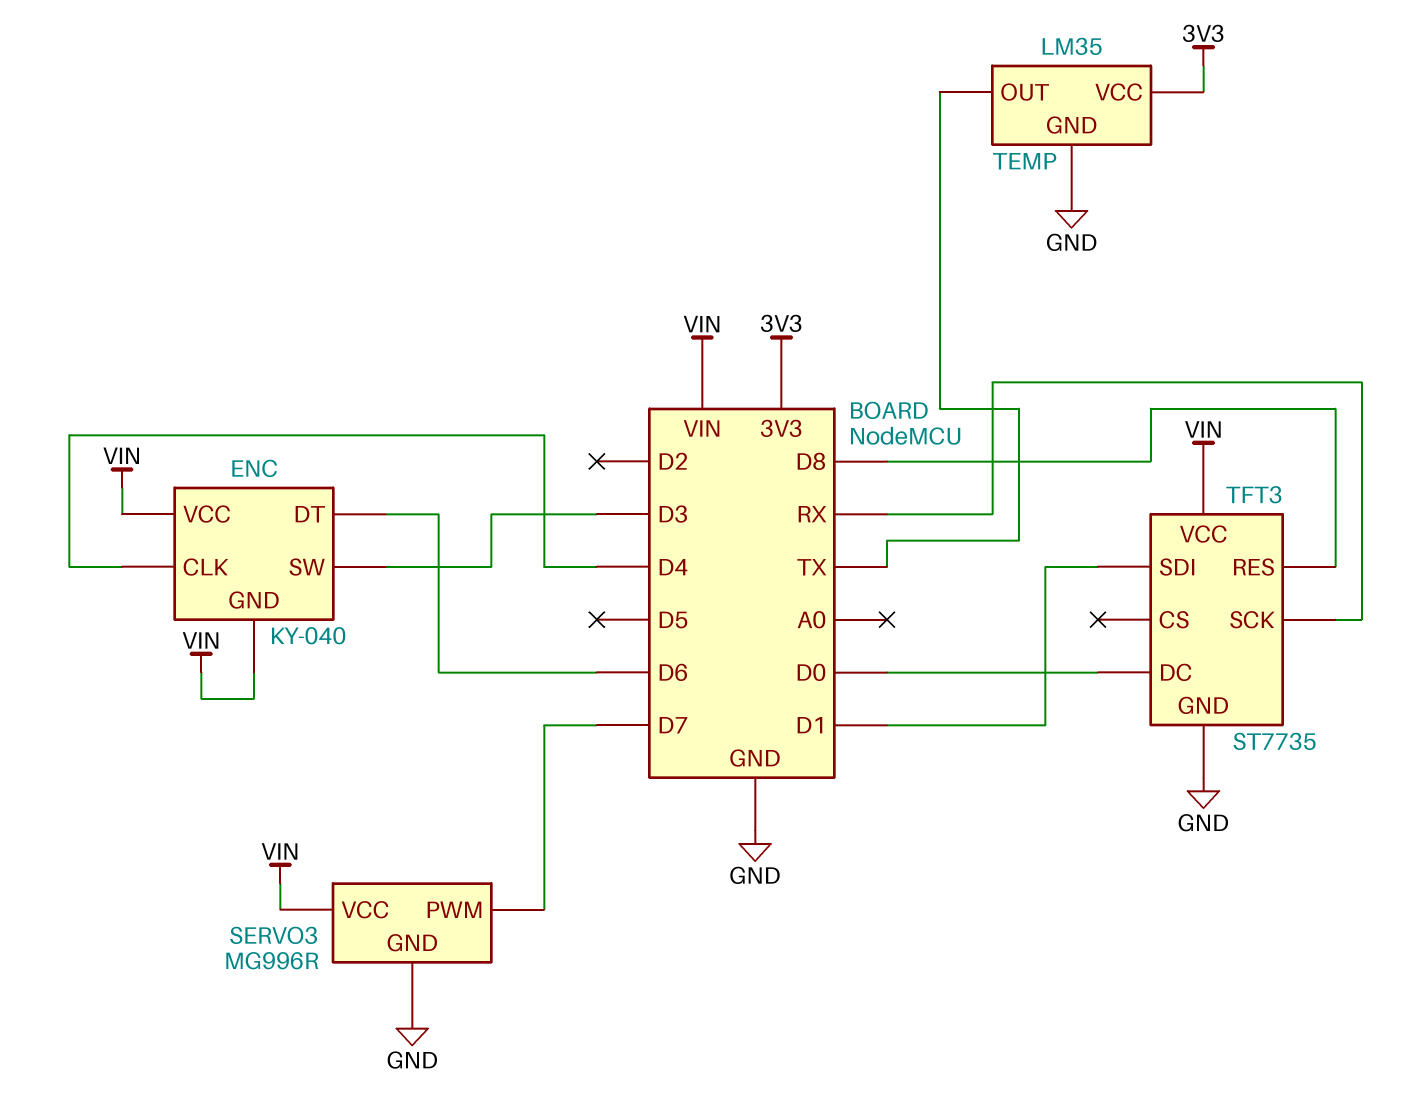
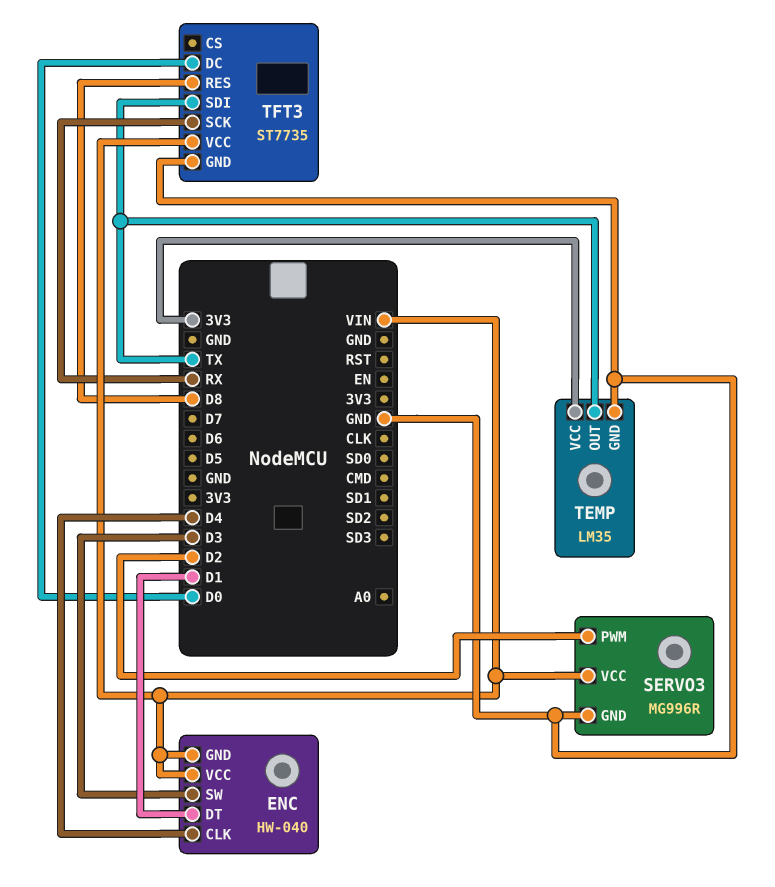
ENC: KY-040 -> HW-040
ENC pin DT: D6 -> D1
SERVO3 pin PWM: D7 -> D2
TFT3 pin SDI: D1 -> TX

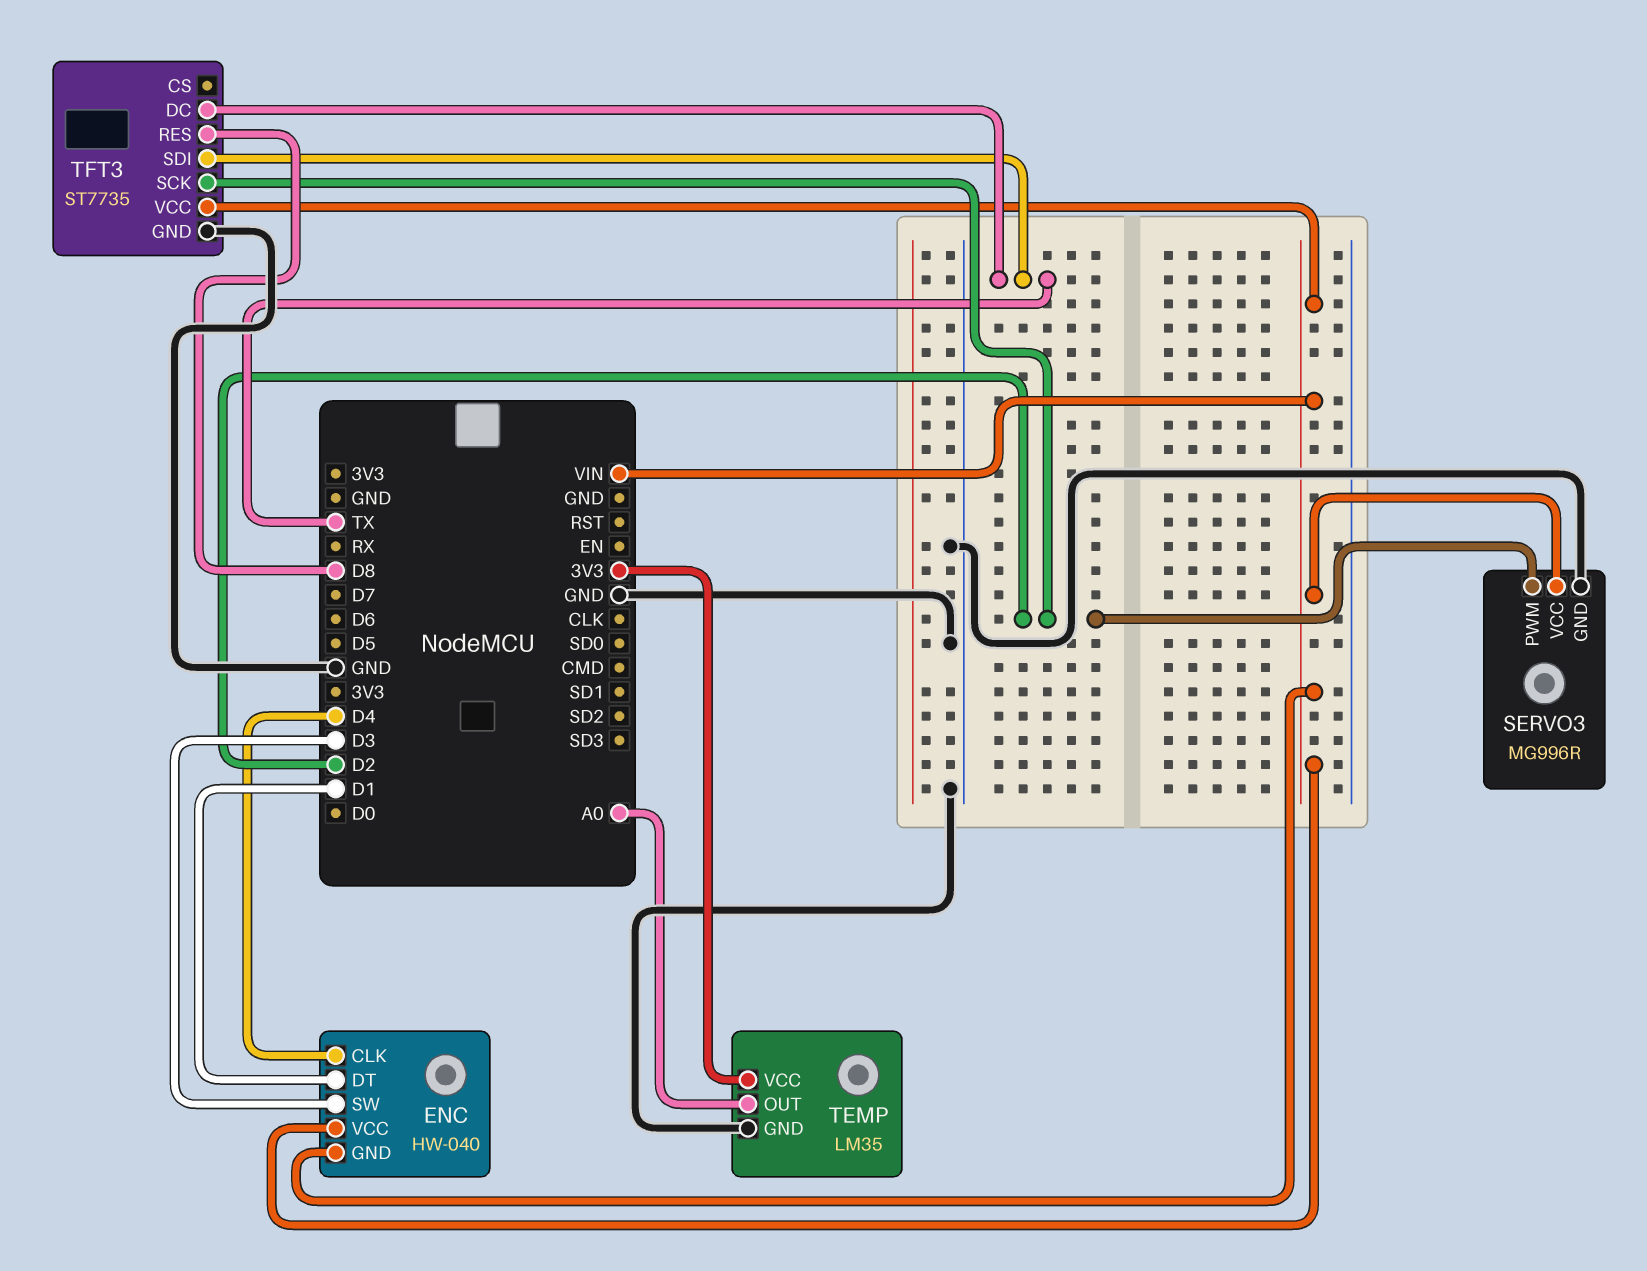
TEMP pin OUT: TX -> A0
TFT3 pin DC: D0 -> TX
TFT3 pin SCK: RX -> D2

